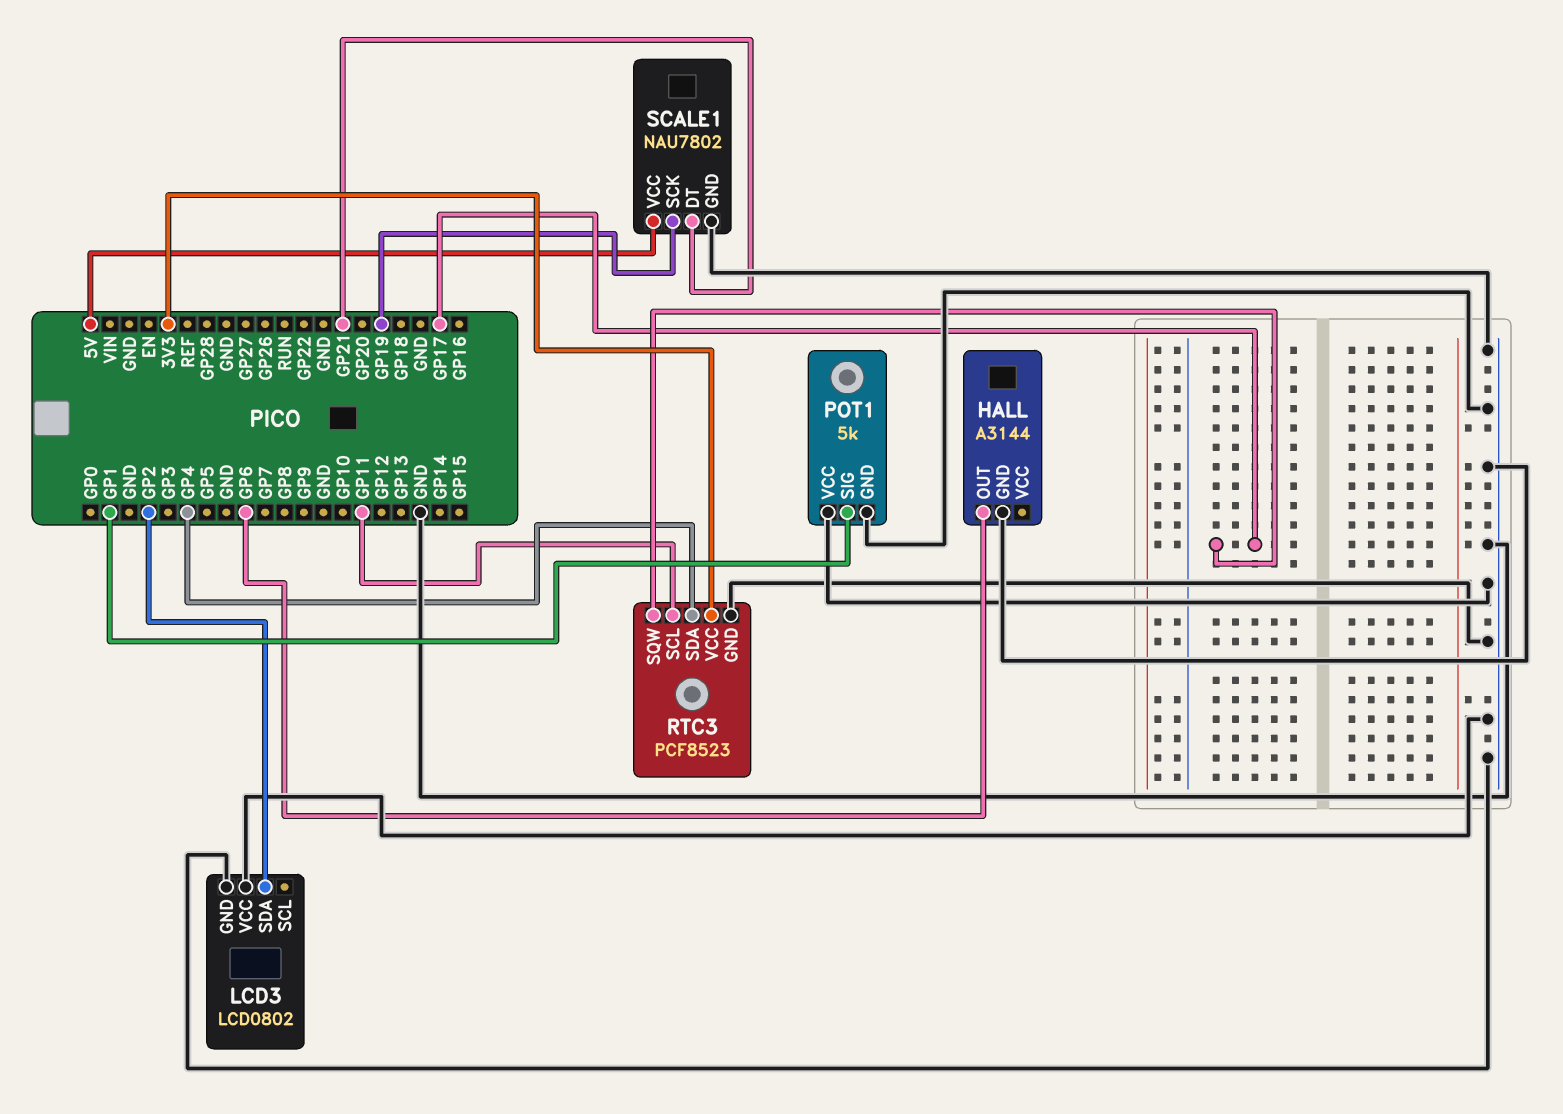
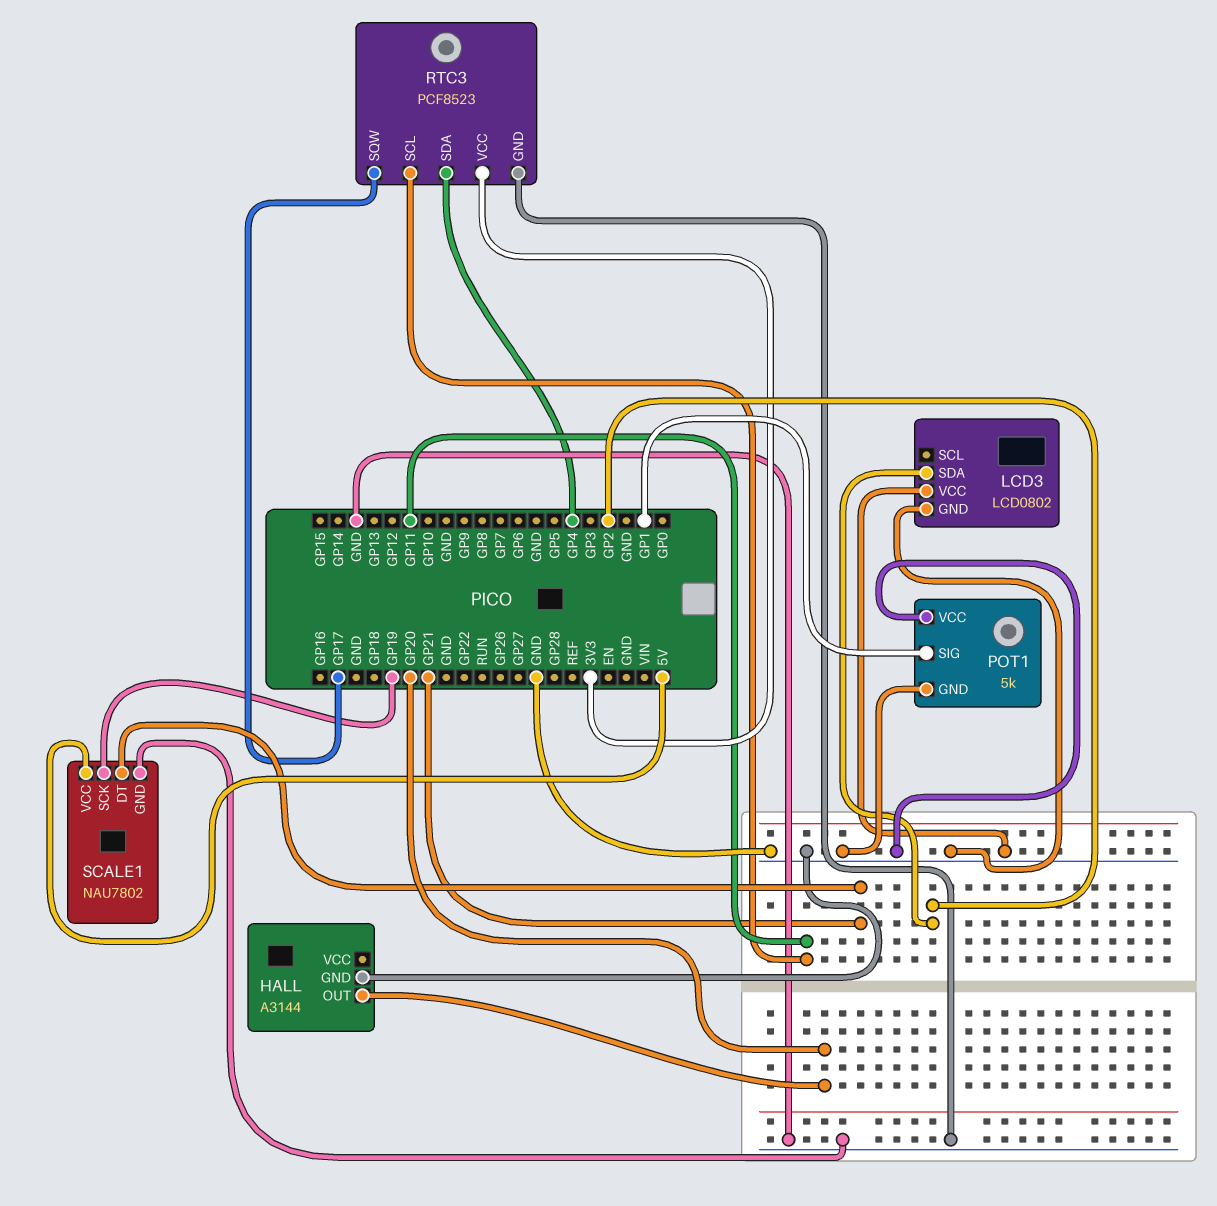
HALL pin OUT: GP6 -> GP20

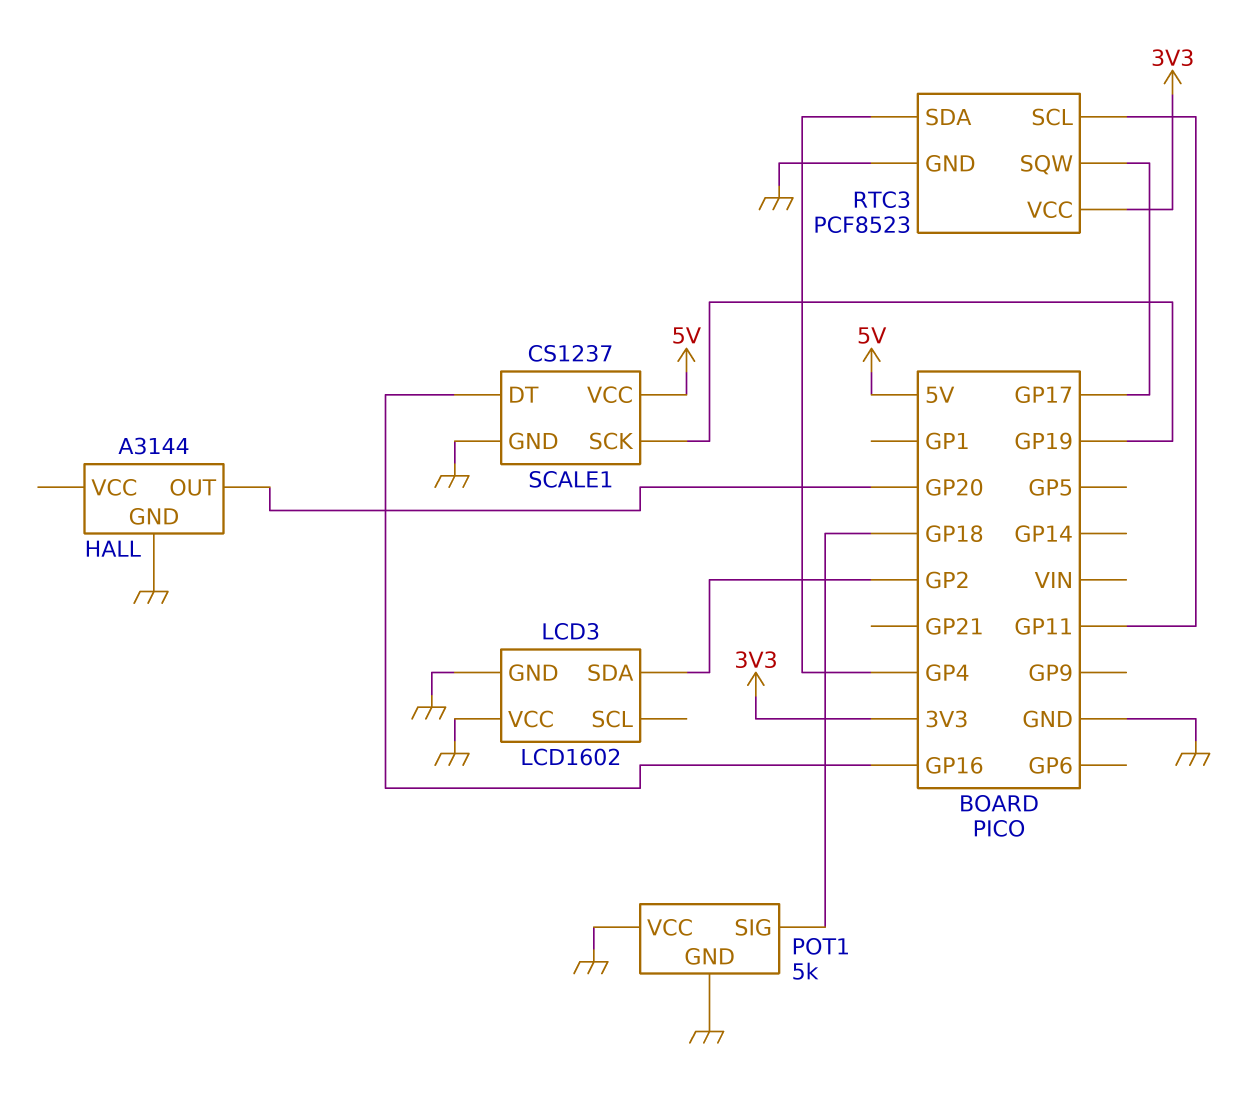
LCD3: LCD0802 -> LCD1602
POT1 pin SIG: GP1 -> GP18
SCALE1: NAU7802 -> CS1237
SCALE1 pin DT: GP21 -> GP16

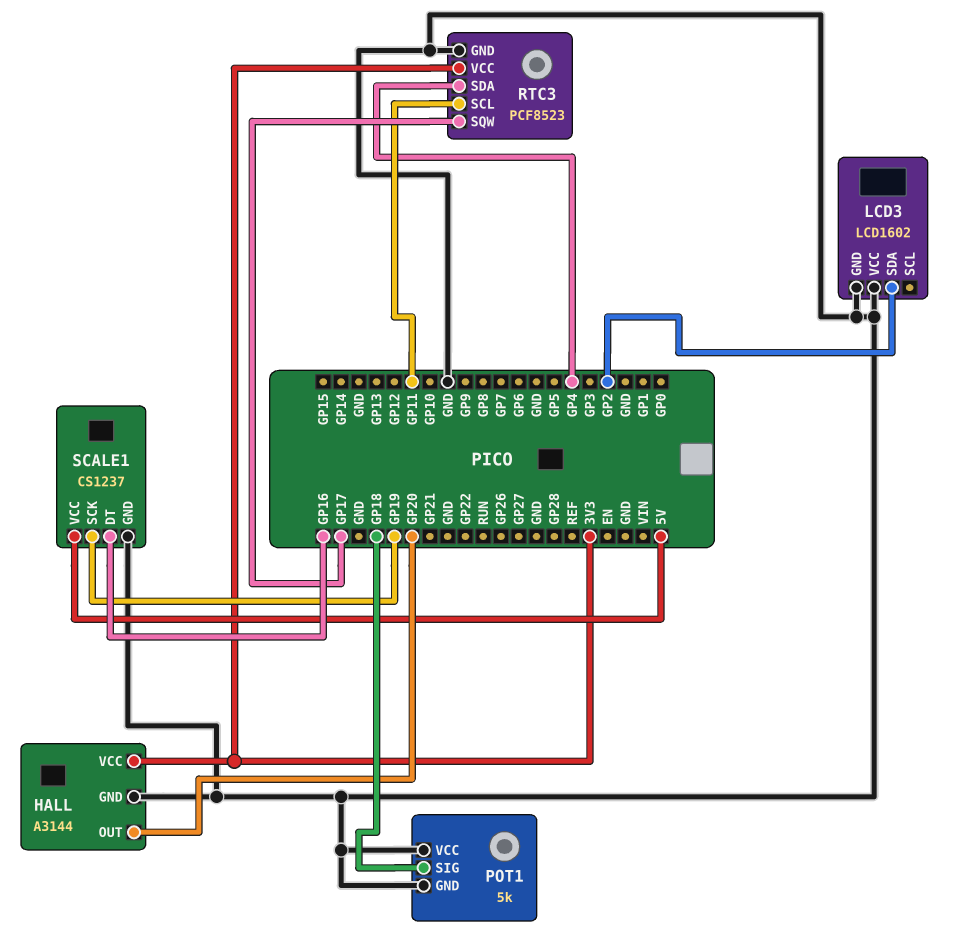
HALL pin VCC: none -> 3V3

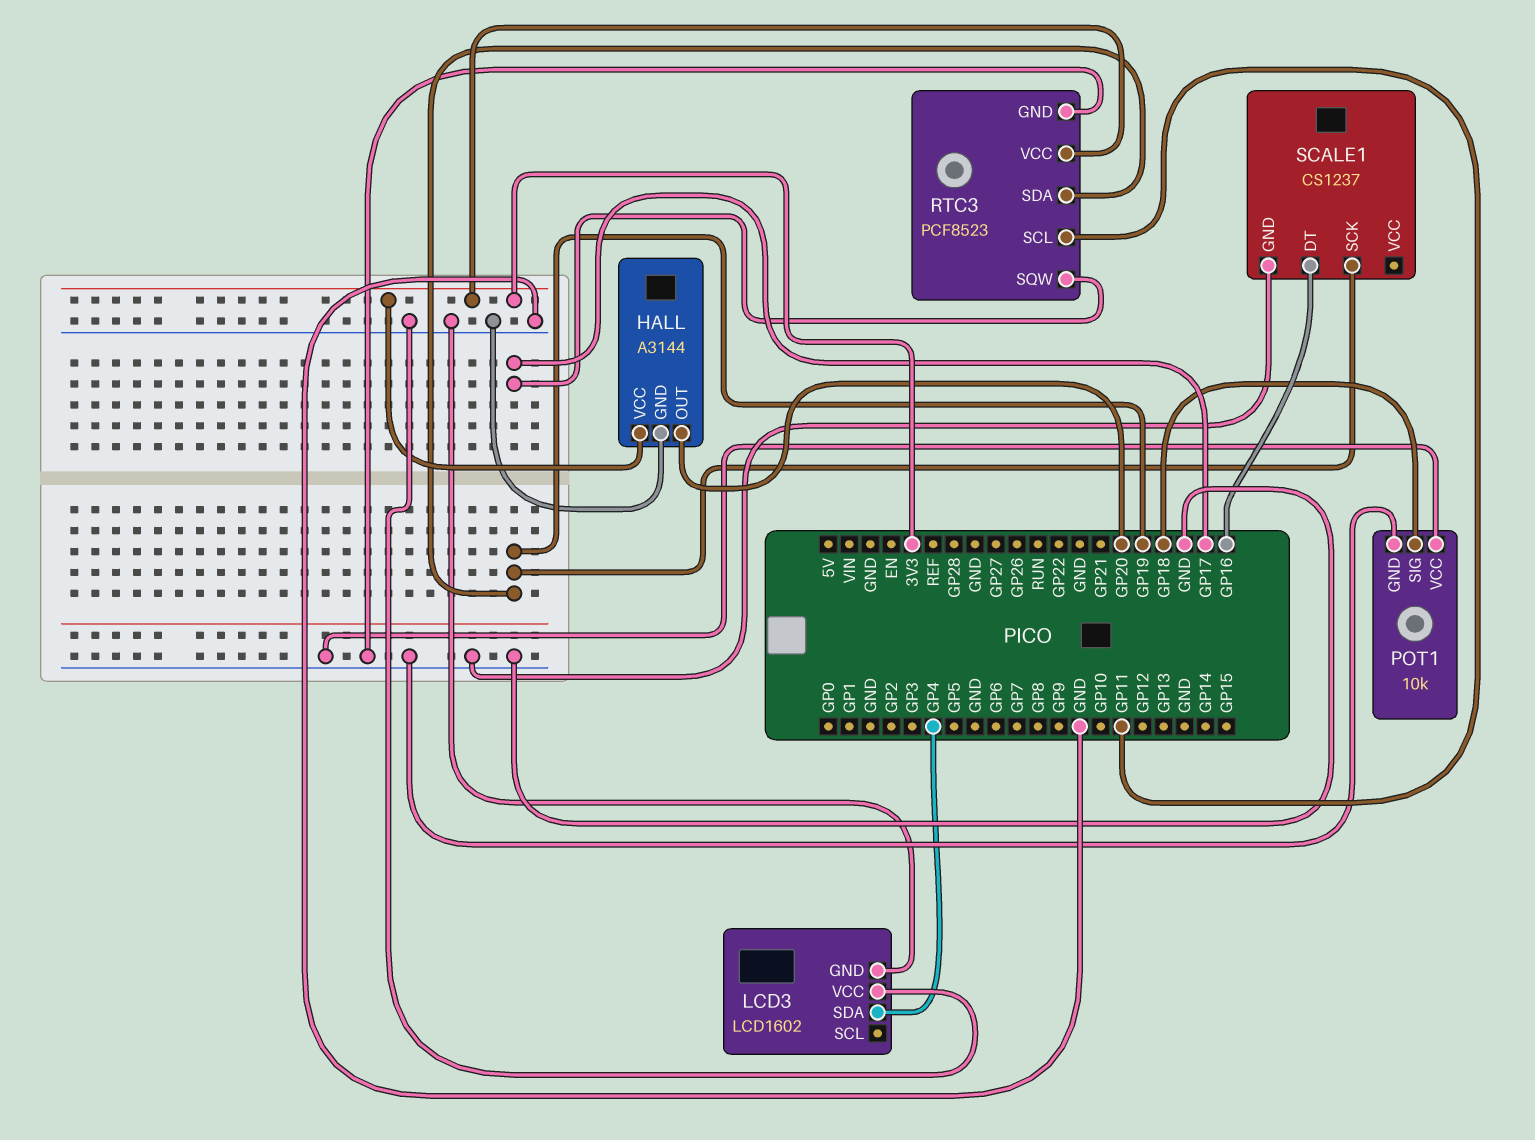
LCD3 pin SDA: GP2 -> GP4
POT1: 5k -> 10k
RTC3 pin SDA: GP4 -> GP19
SCALE1 pin VCC: 5V -> none

